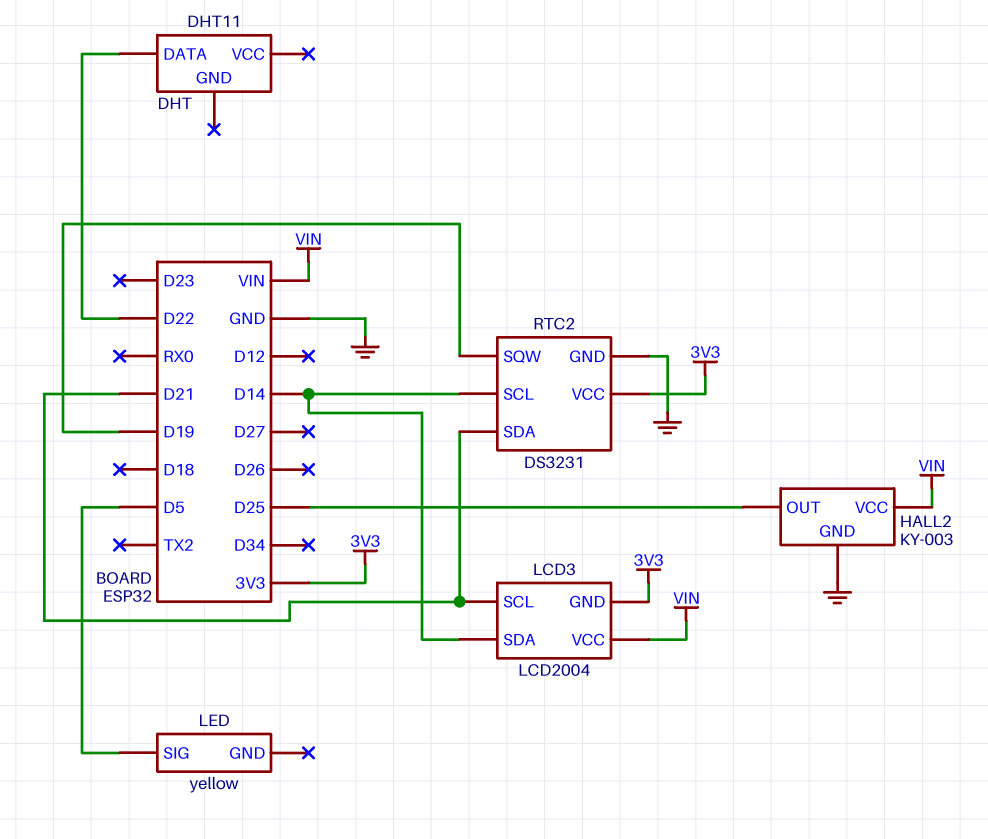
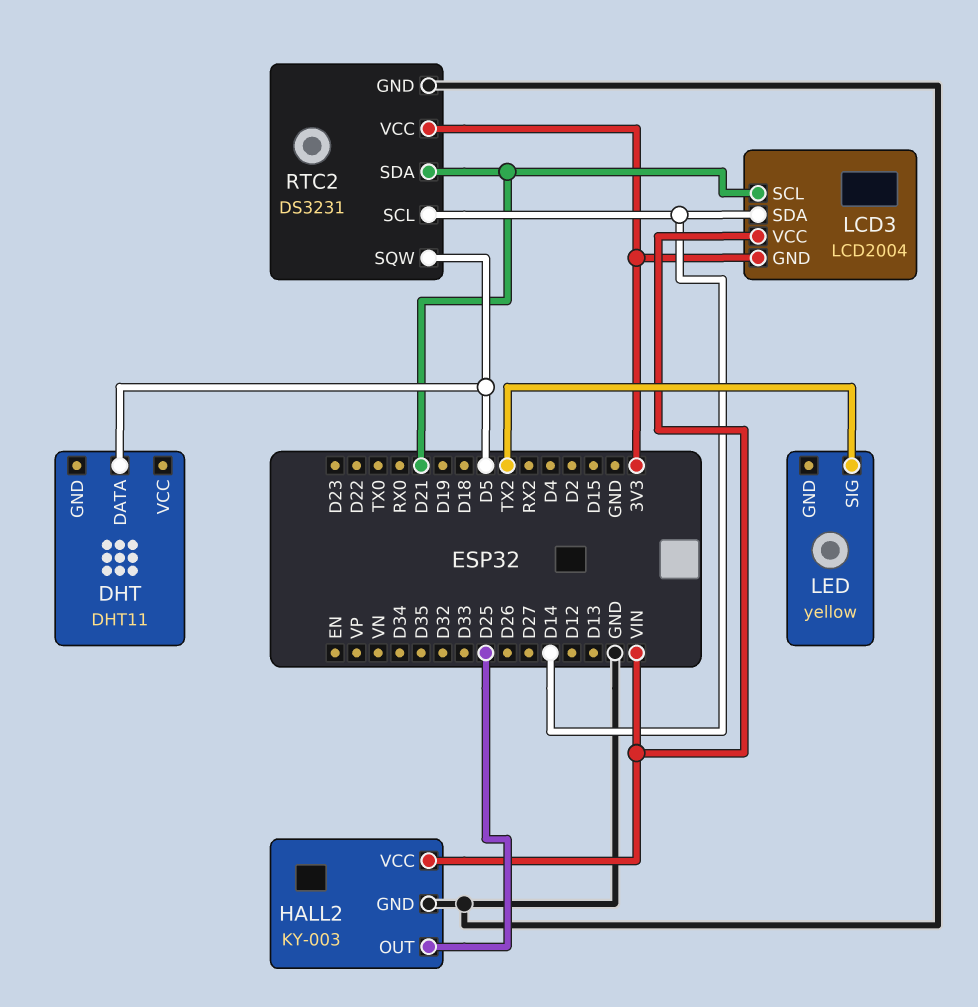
DHT pin DATA: D22 -> D5
LED pin SIG: D5 -> TX2
RTC2 pin SQW: D19 -> D5

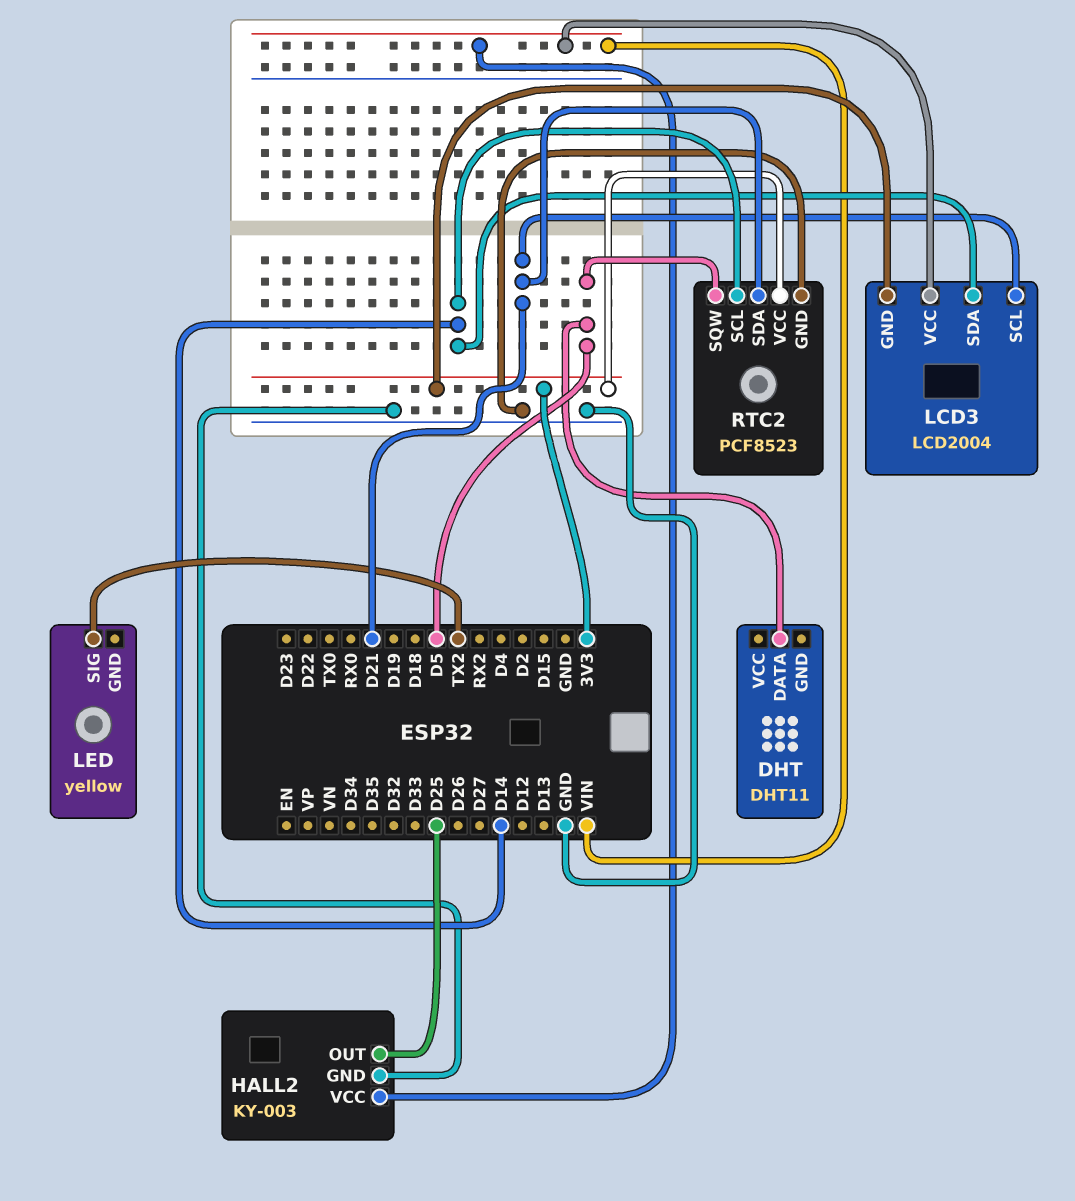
RTC2: DS3231 -> PCF8523

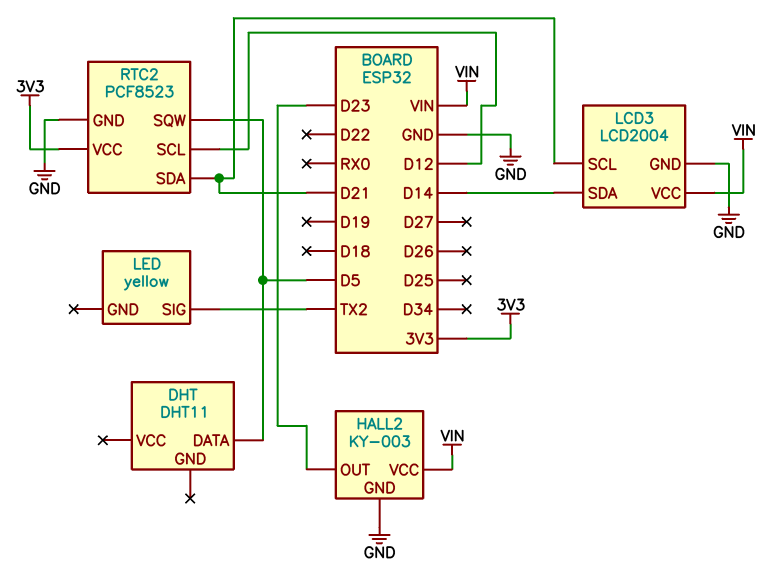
HALL2 pin OUT: D25 -> D23
LCD3 pin GND: 3V3 -> GND
RTC2 pin SCL: D14 -> D12

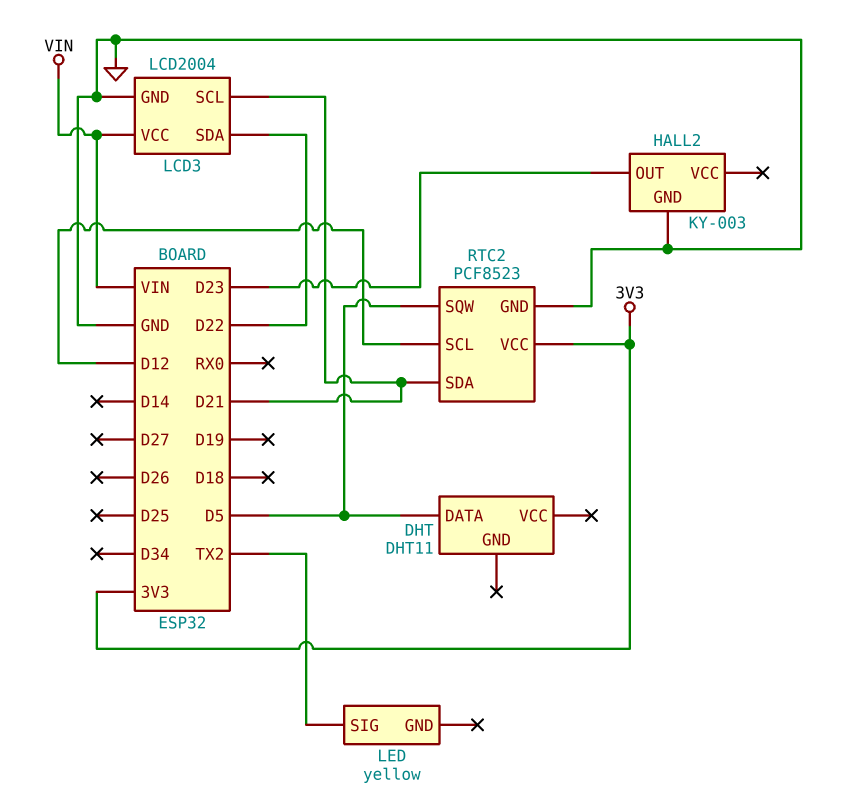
HALL2 pin VCC: VIN -> none
LCD3 pin SDA: D14 -> D22

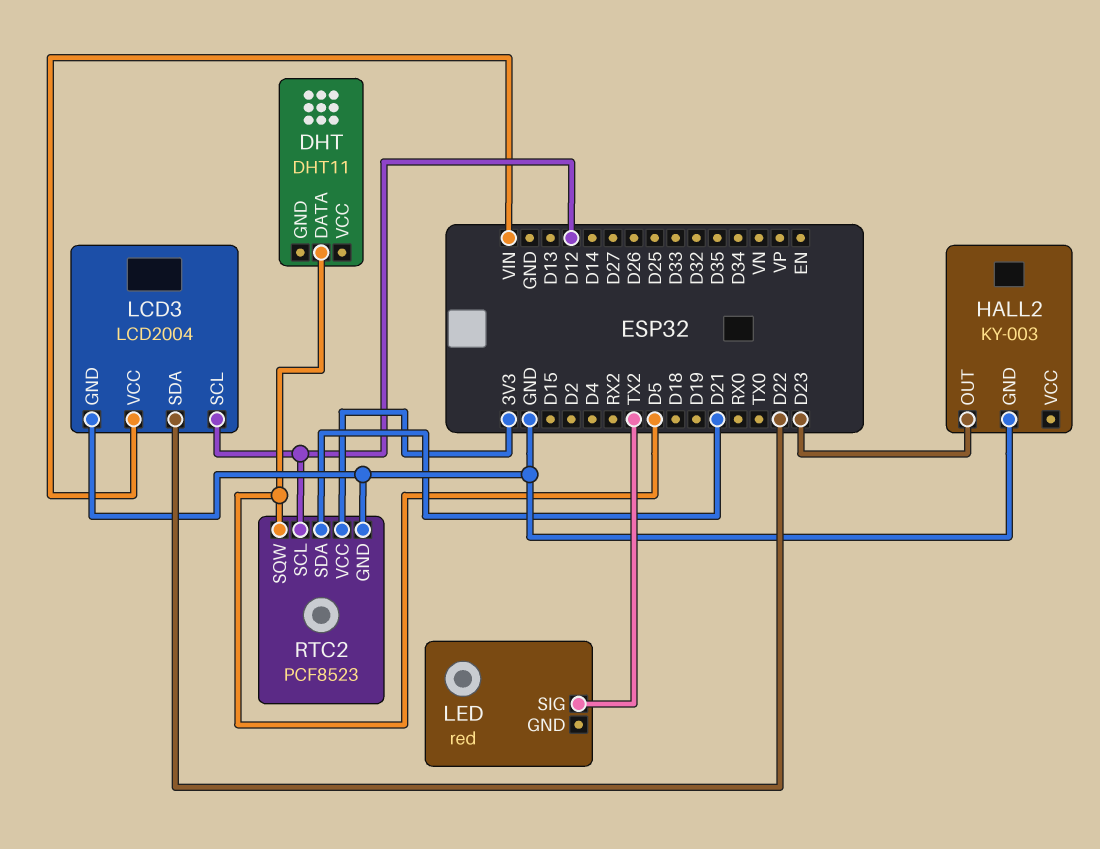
LCD3 pin SCL: D21 -> D12
LED: yellow -> red

